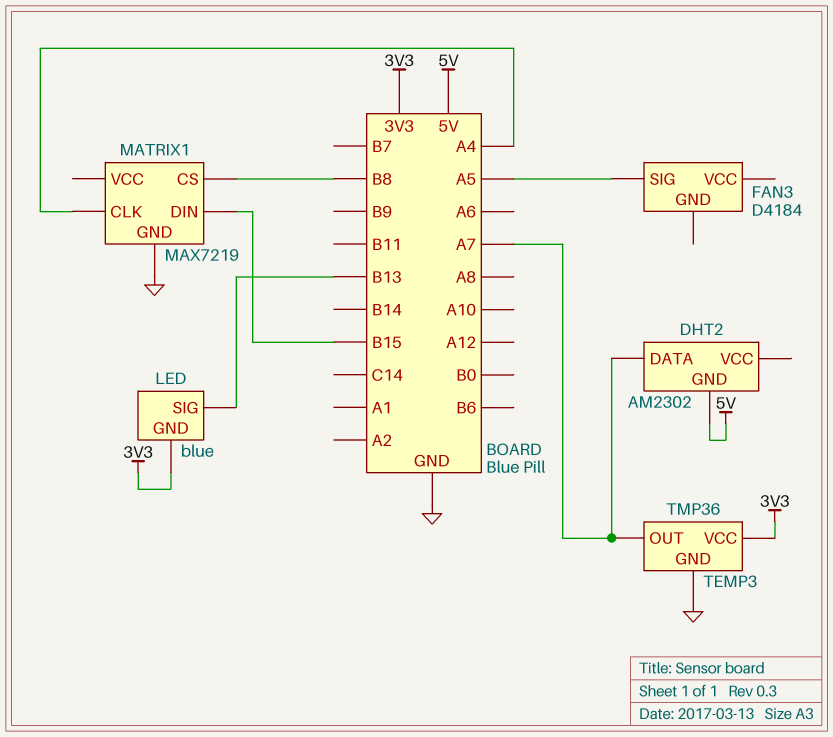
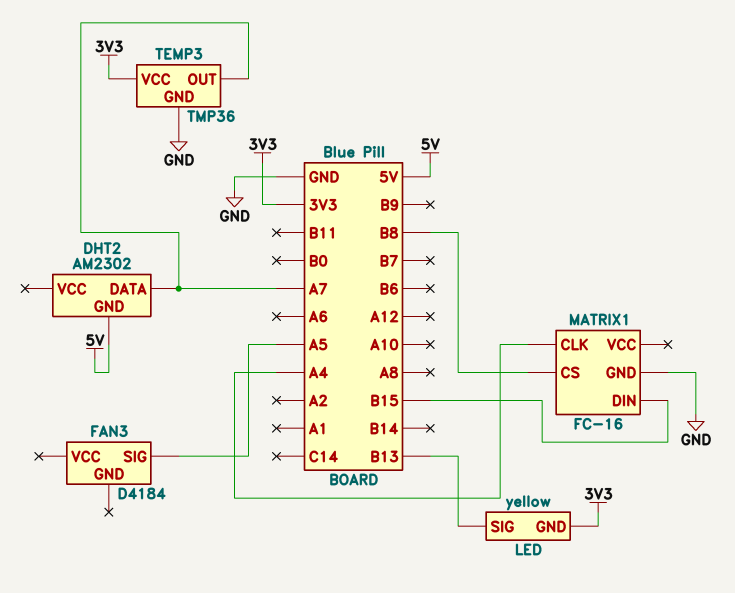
LED: blue -> yellow
MATRIX1: MAX7219 -> FC-16

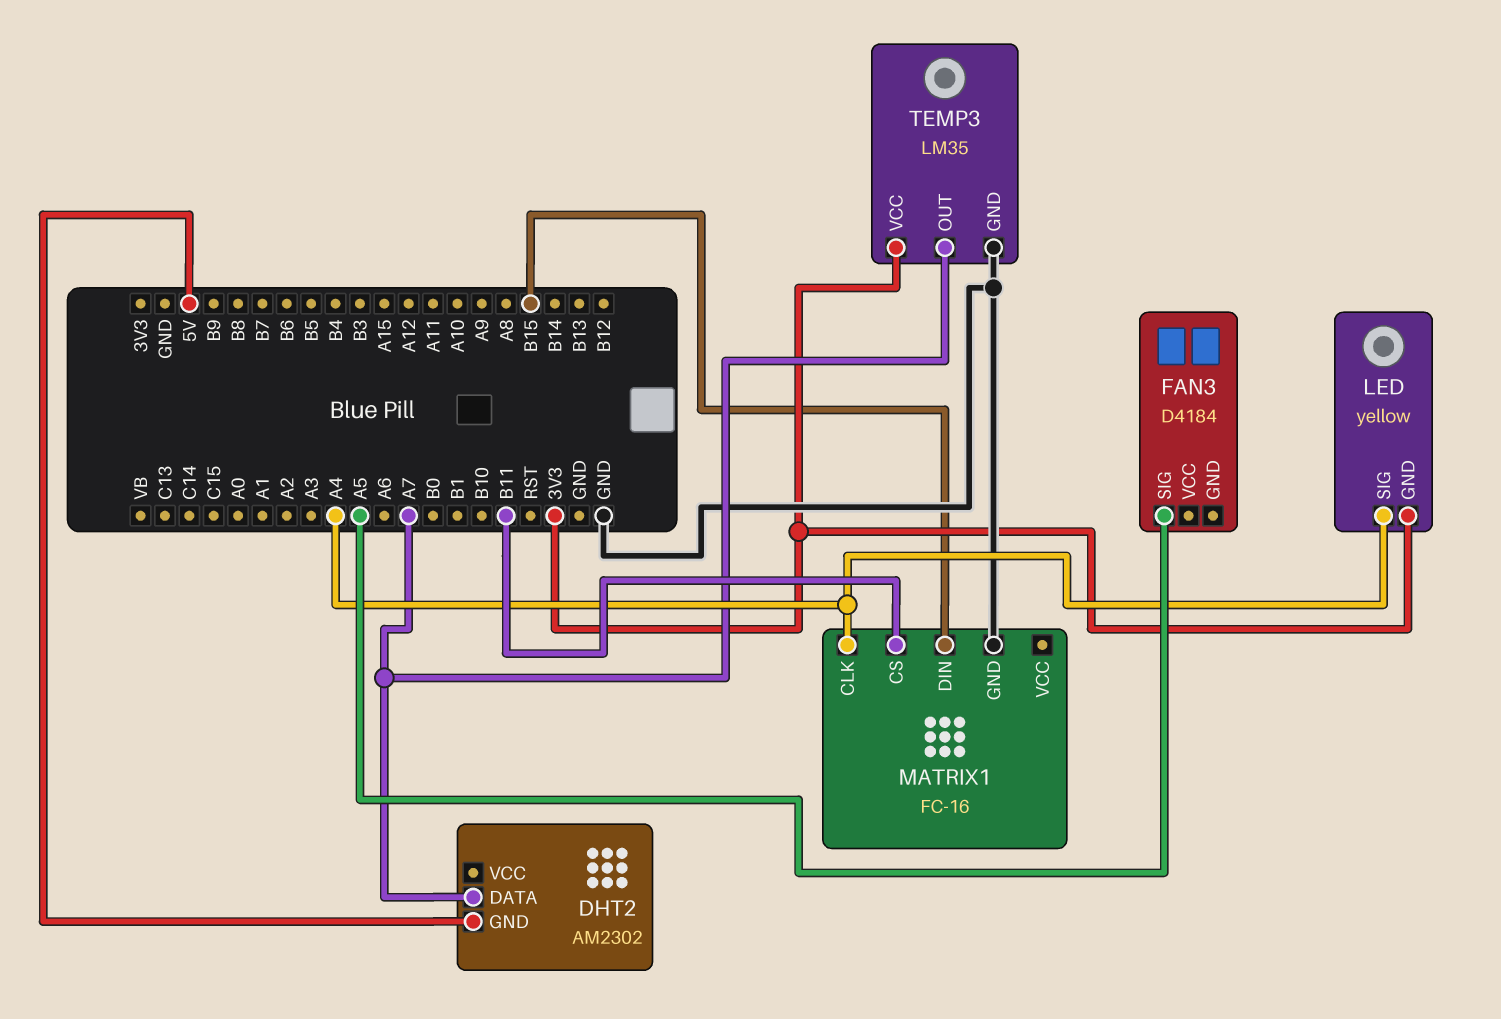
LED pin SIG: B13 -> A4
MATRIX1 pin CS: B8 -> B11
TEMP3: TMP36 -> LM35

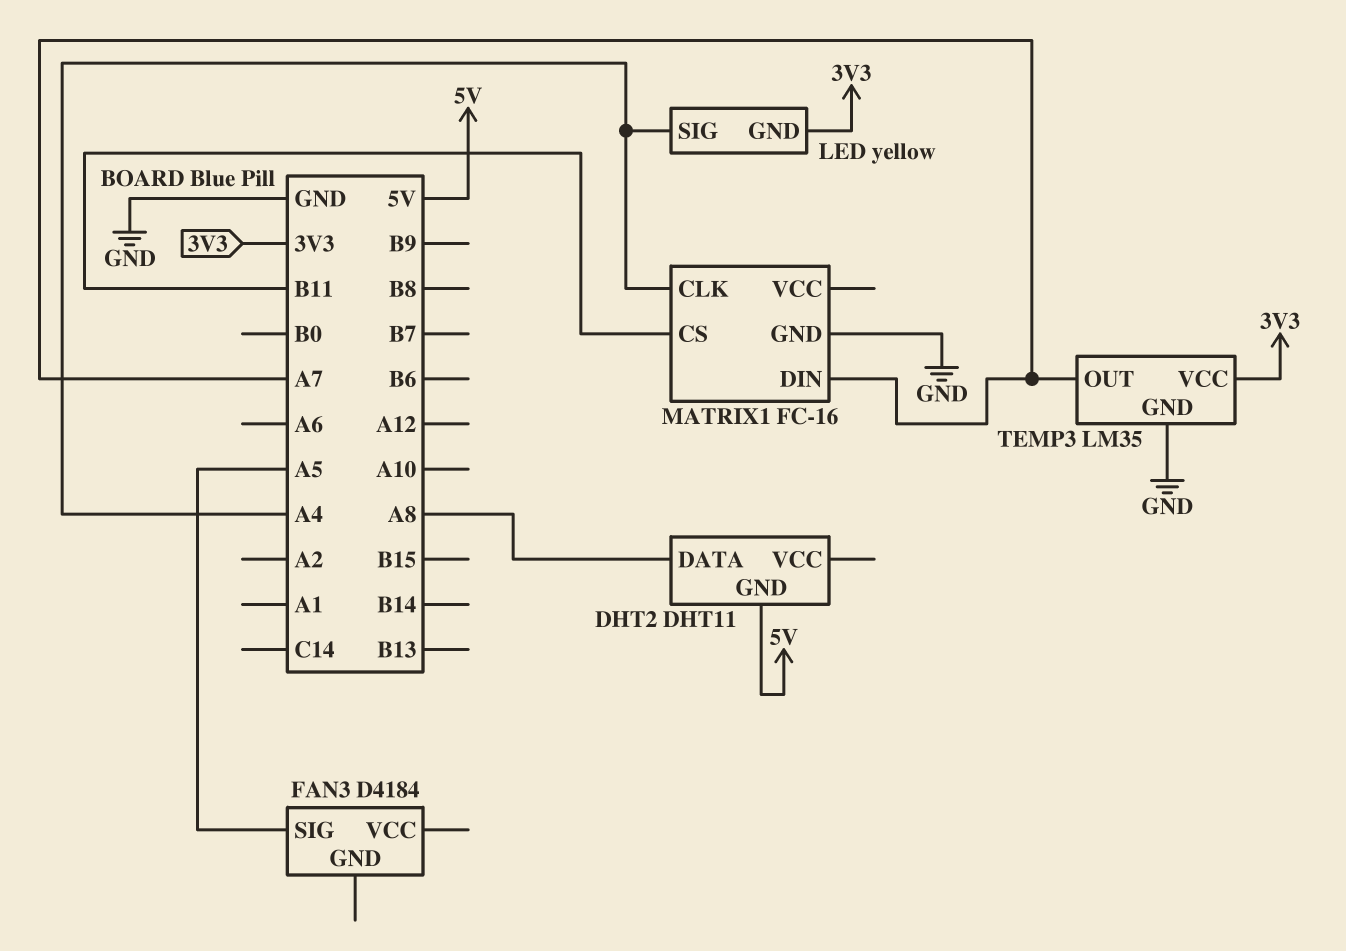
DHT2: AM2302 -> DHT11
DHT2 pin DATA: A7 -> A8
MATRIX1 pin DIN: B15 -> A7

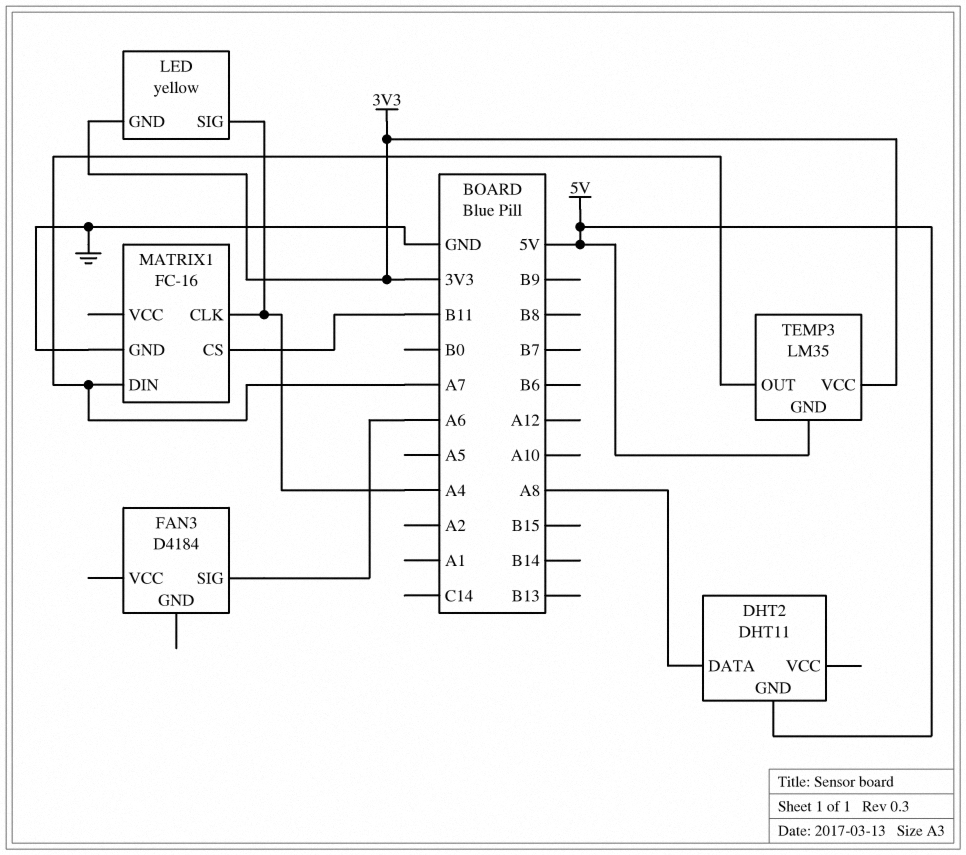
FAN3 pin SIG: A5 -> A6
TEMP3 pin GND: GND -> 5V

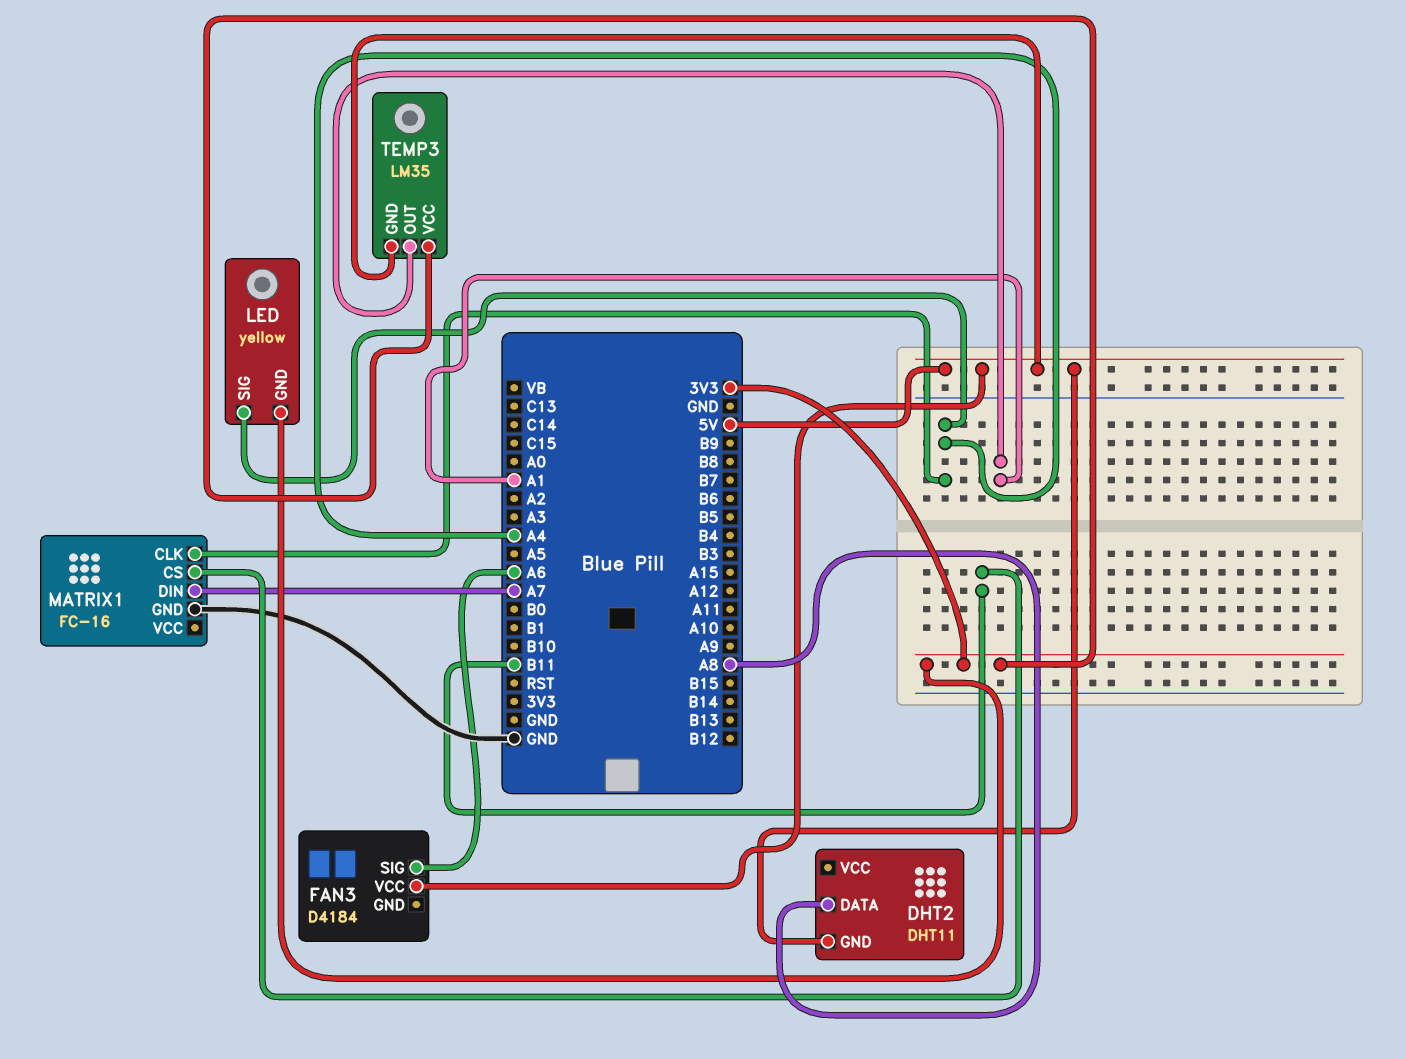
FAN3 pin VCC: none -> 5V
TEMP3 pin OUT: A7 -> A1

